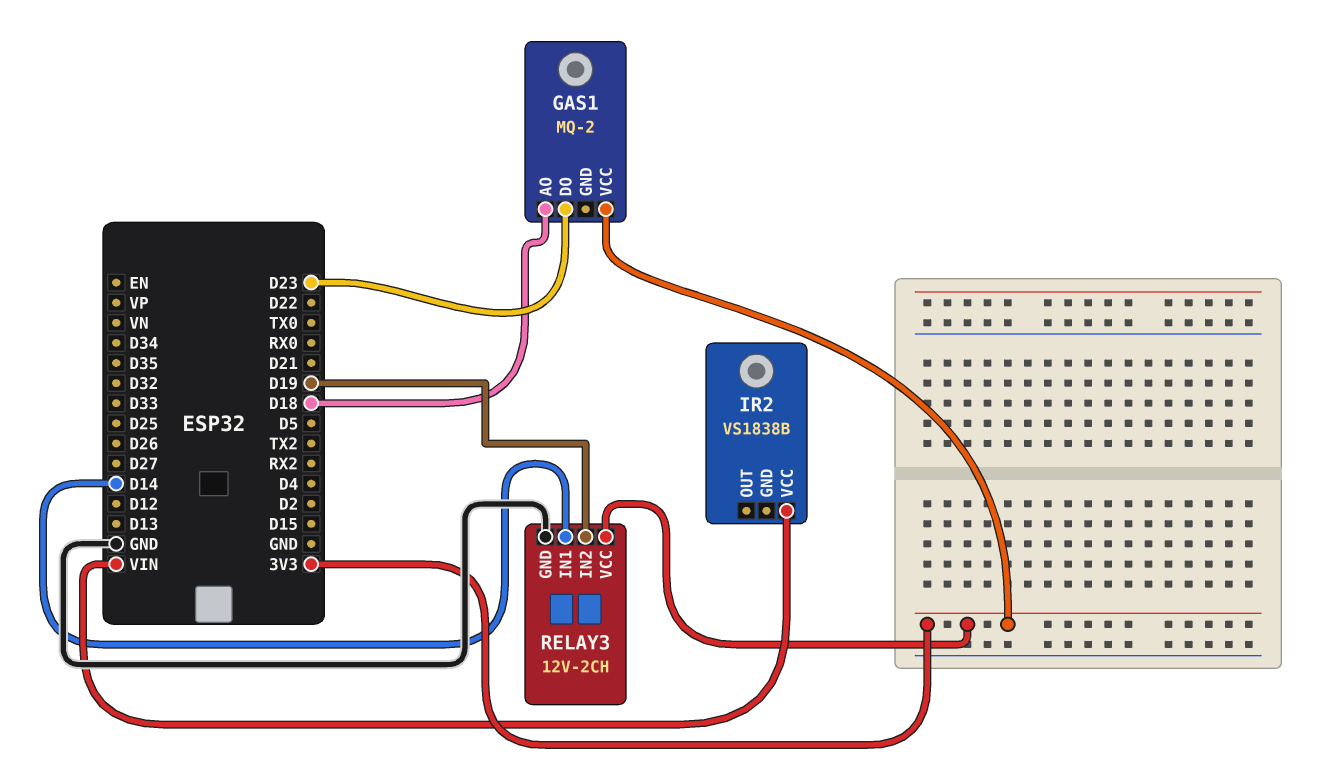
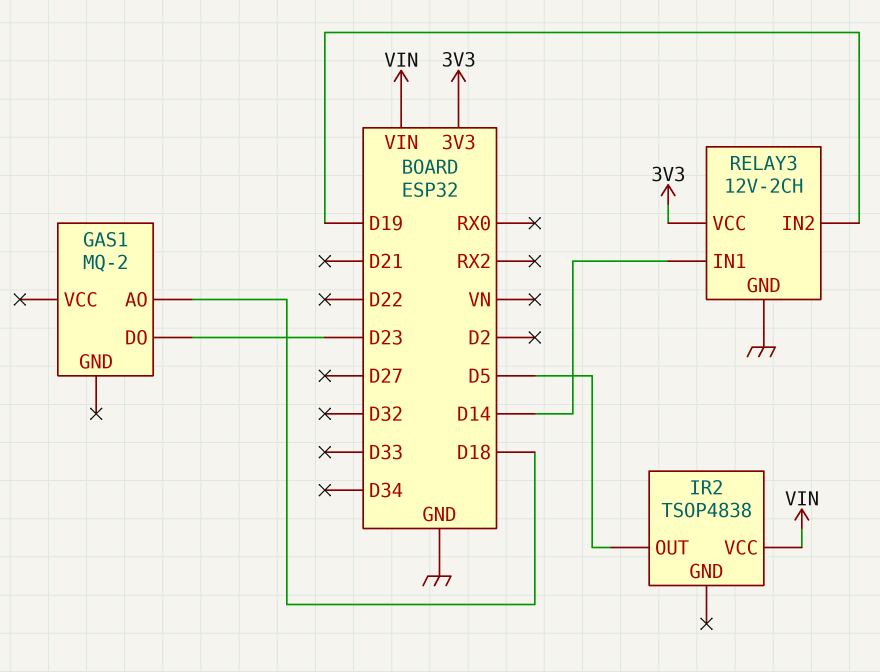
GAS1 pin VCC: 3V3 -> none
IR2: VS1838B -> TSOP4838
IR2 pin OUT: none -> D5

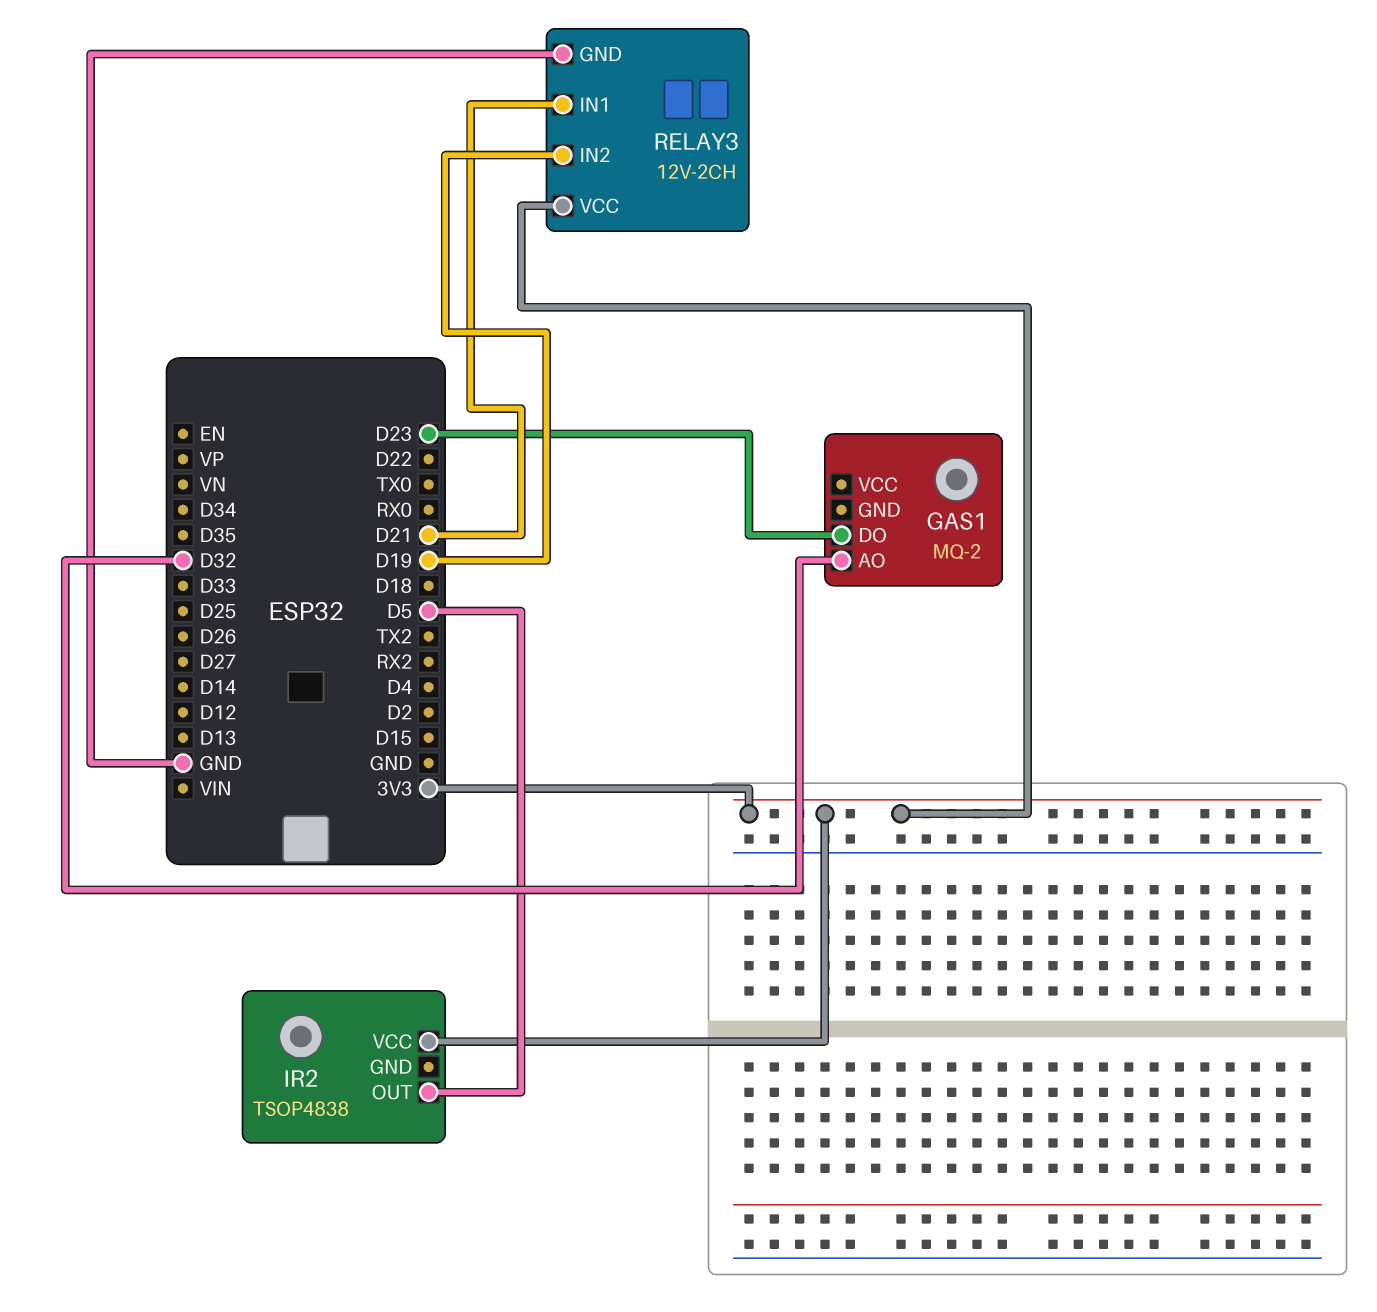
GAS1 pin AO: D18 -> D32
IR2 pin VCC: VIN -> 3V3
RELAY3 pin IN1: D14 -> D21

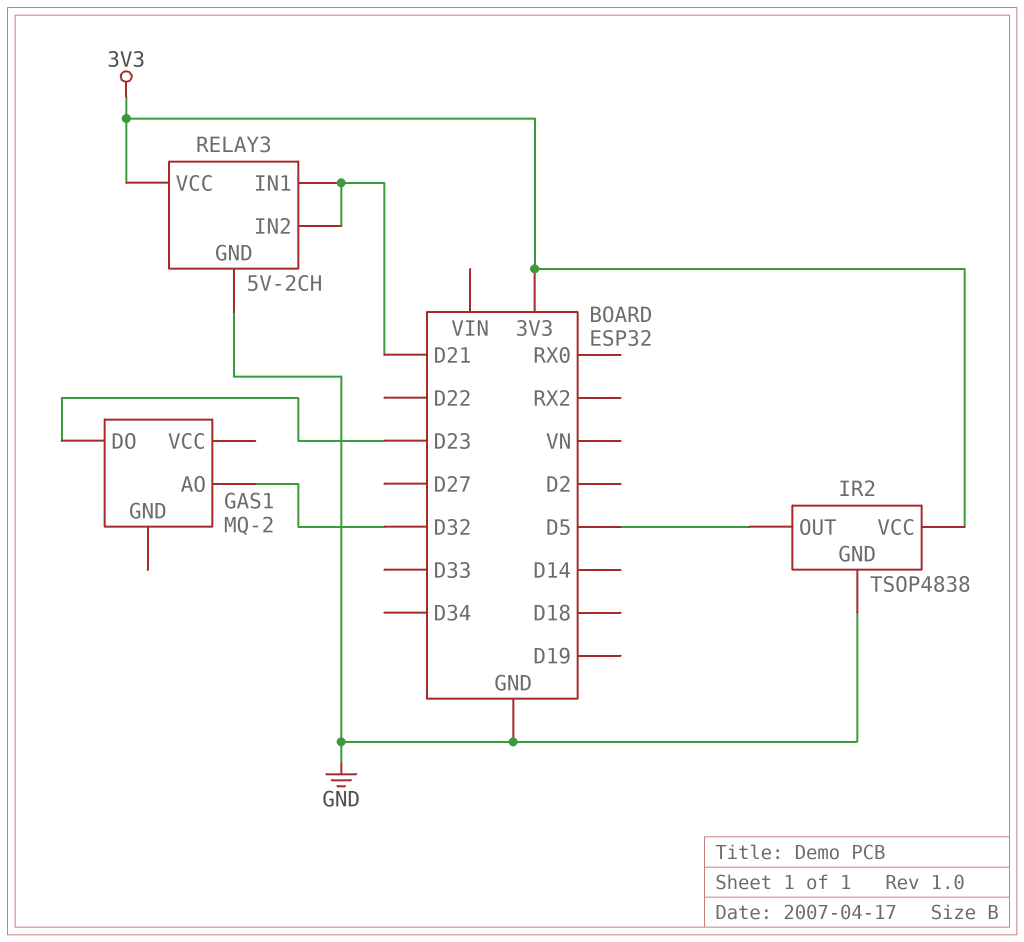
IR2 pin GND: none -> GND
RELAY3: 12V-2CH -> 5V-2CH
RELAY3 pin IN2: D19 -> D21

